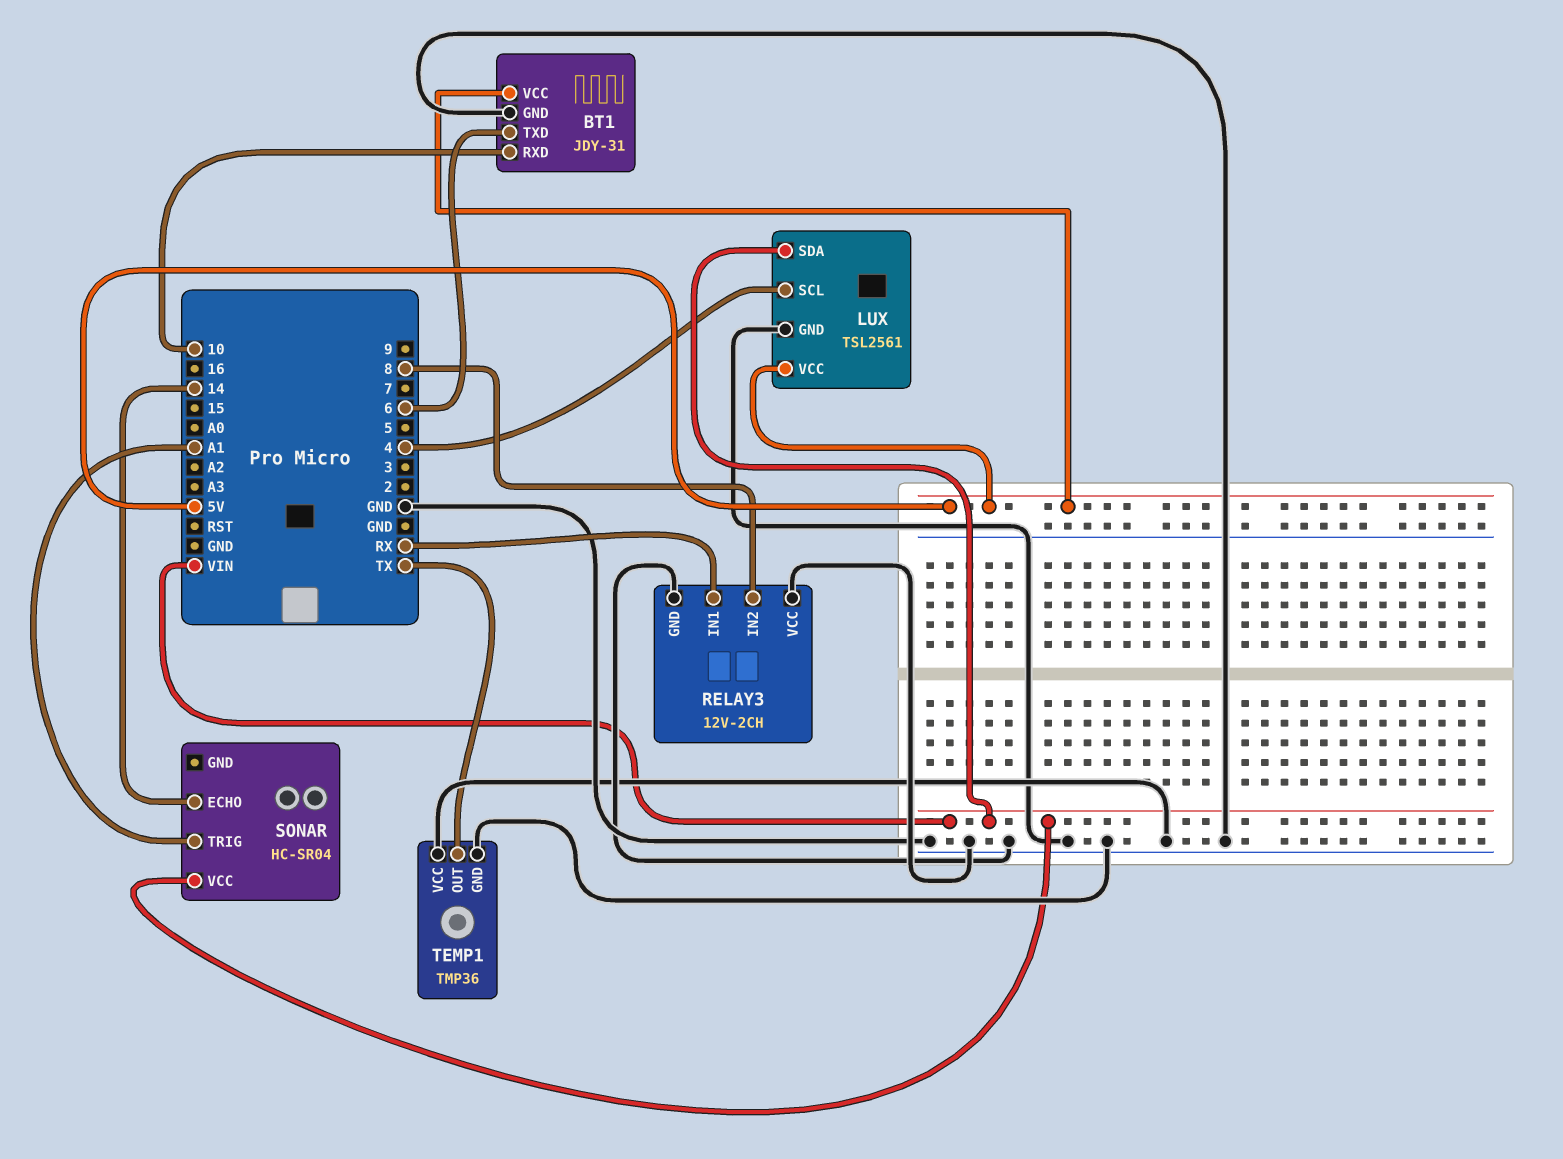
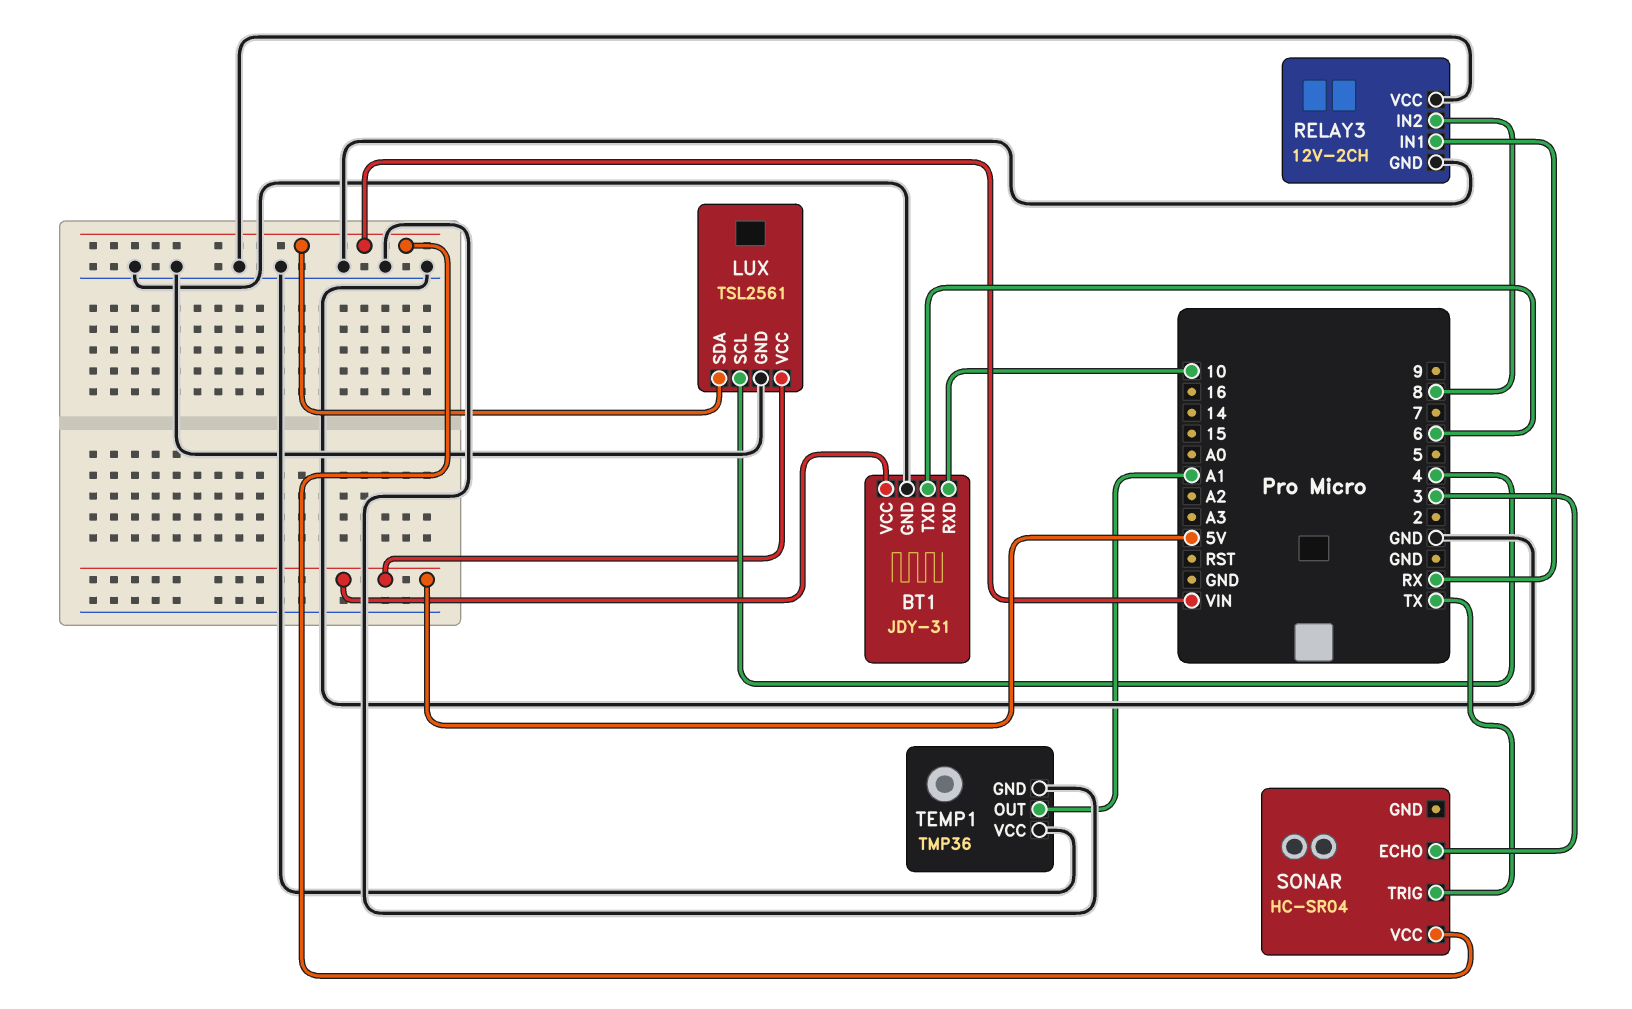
SONAR pin ECHO: 14 -> 3
SONAR pin TRIG: A1 -> TX
TEMP1 pin OUT: TX -> A1

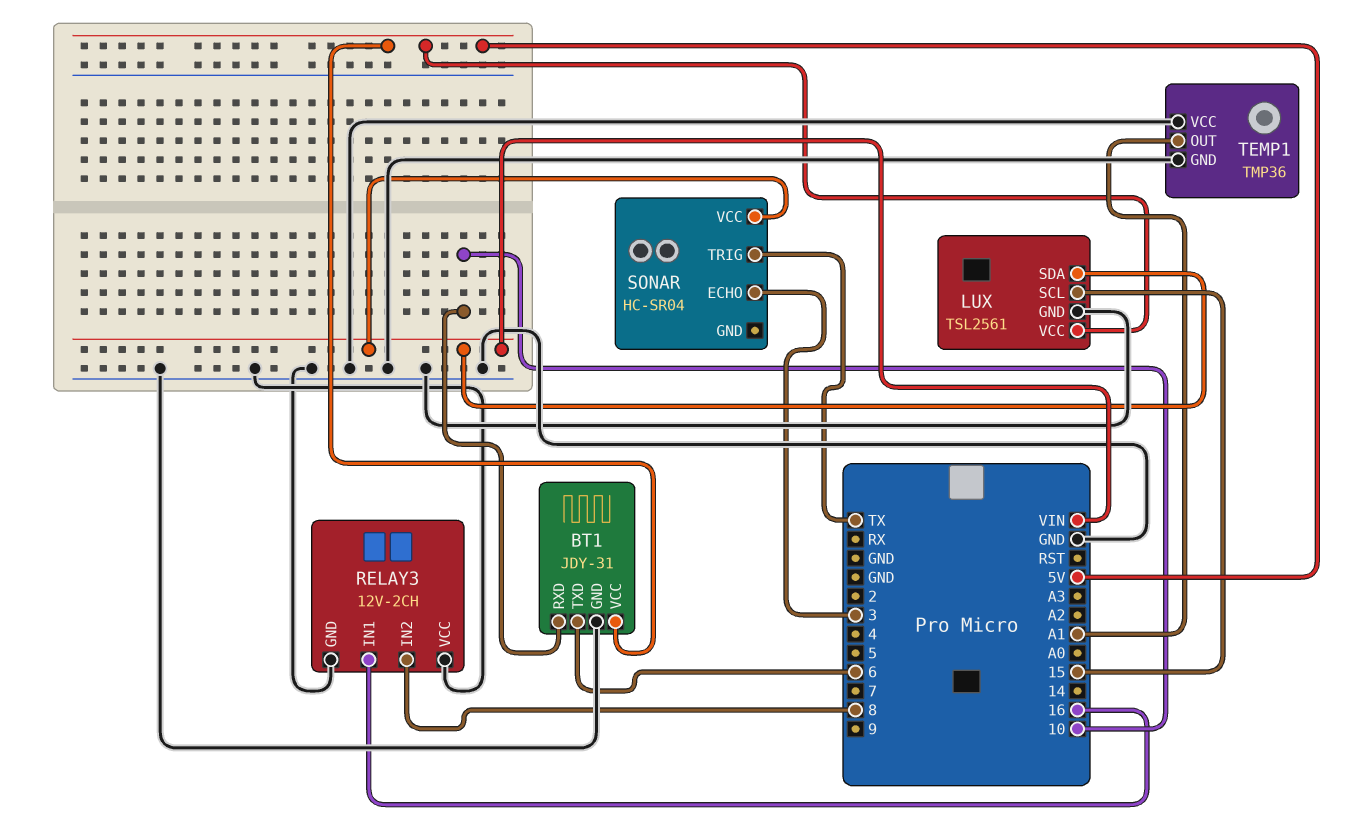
LUX pin SCL: 4 -> 15
RELAY3 pin IN1: RX -> 16

